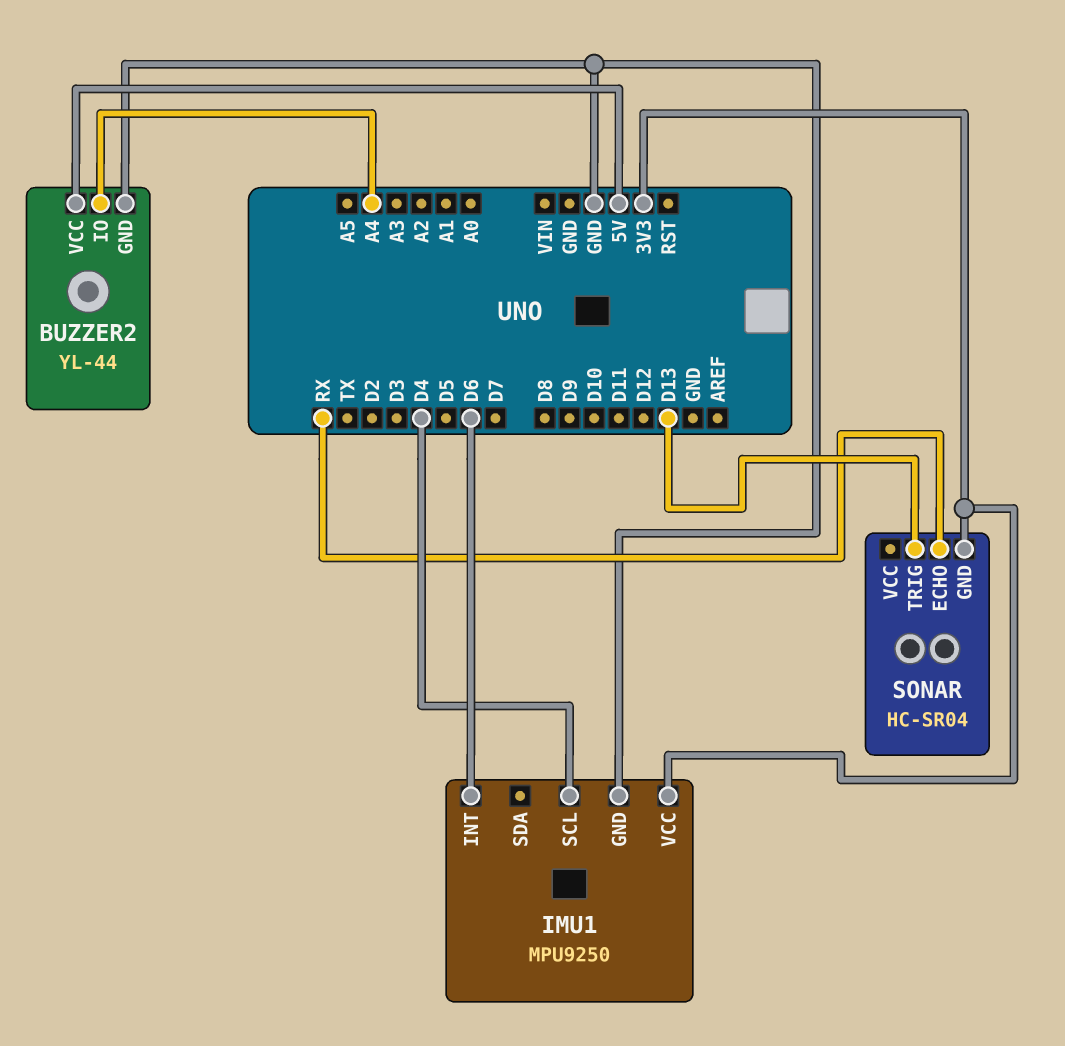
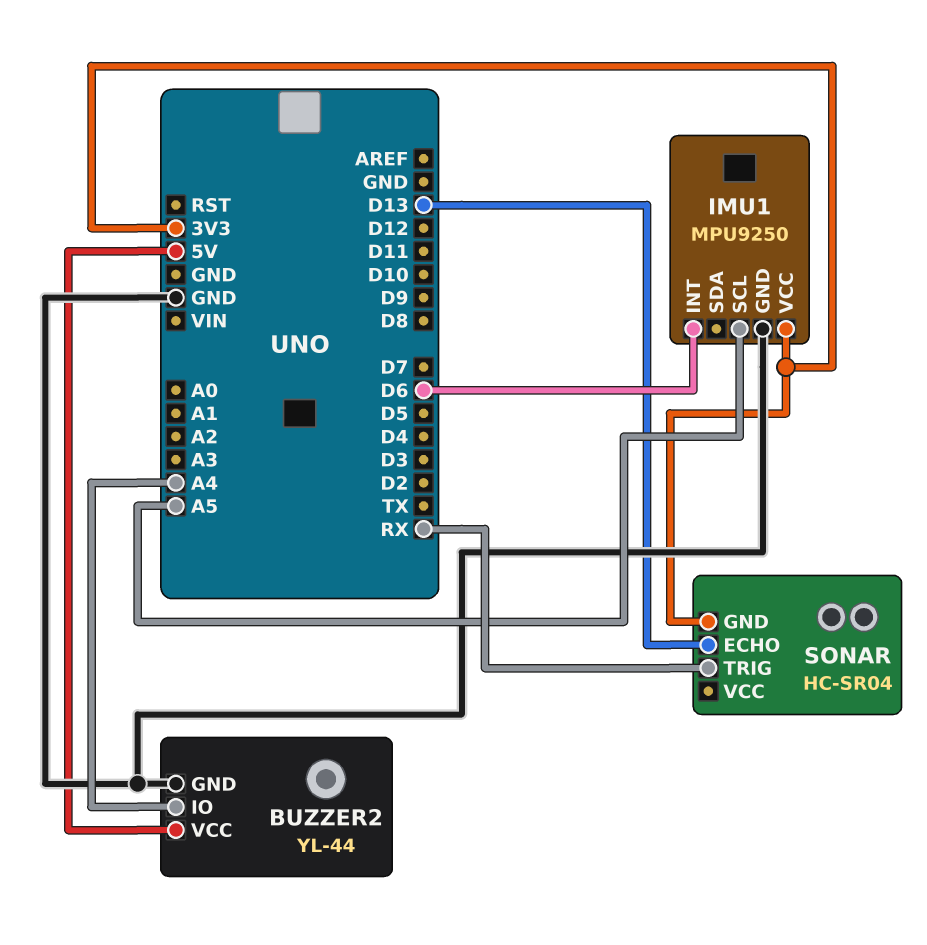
IMU1 pin SCL: D4 -> A5
SONAR pin ECHO: RX -> D13
SONAR pin TRIG: D13 -> RX

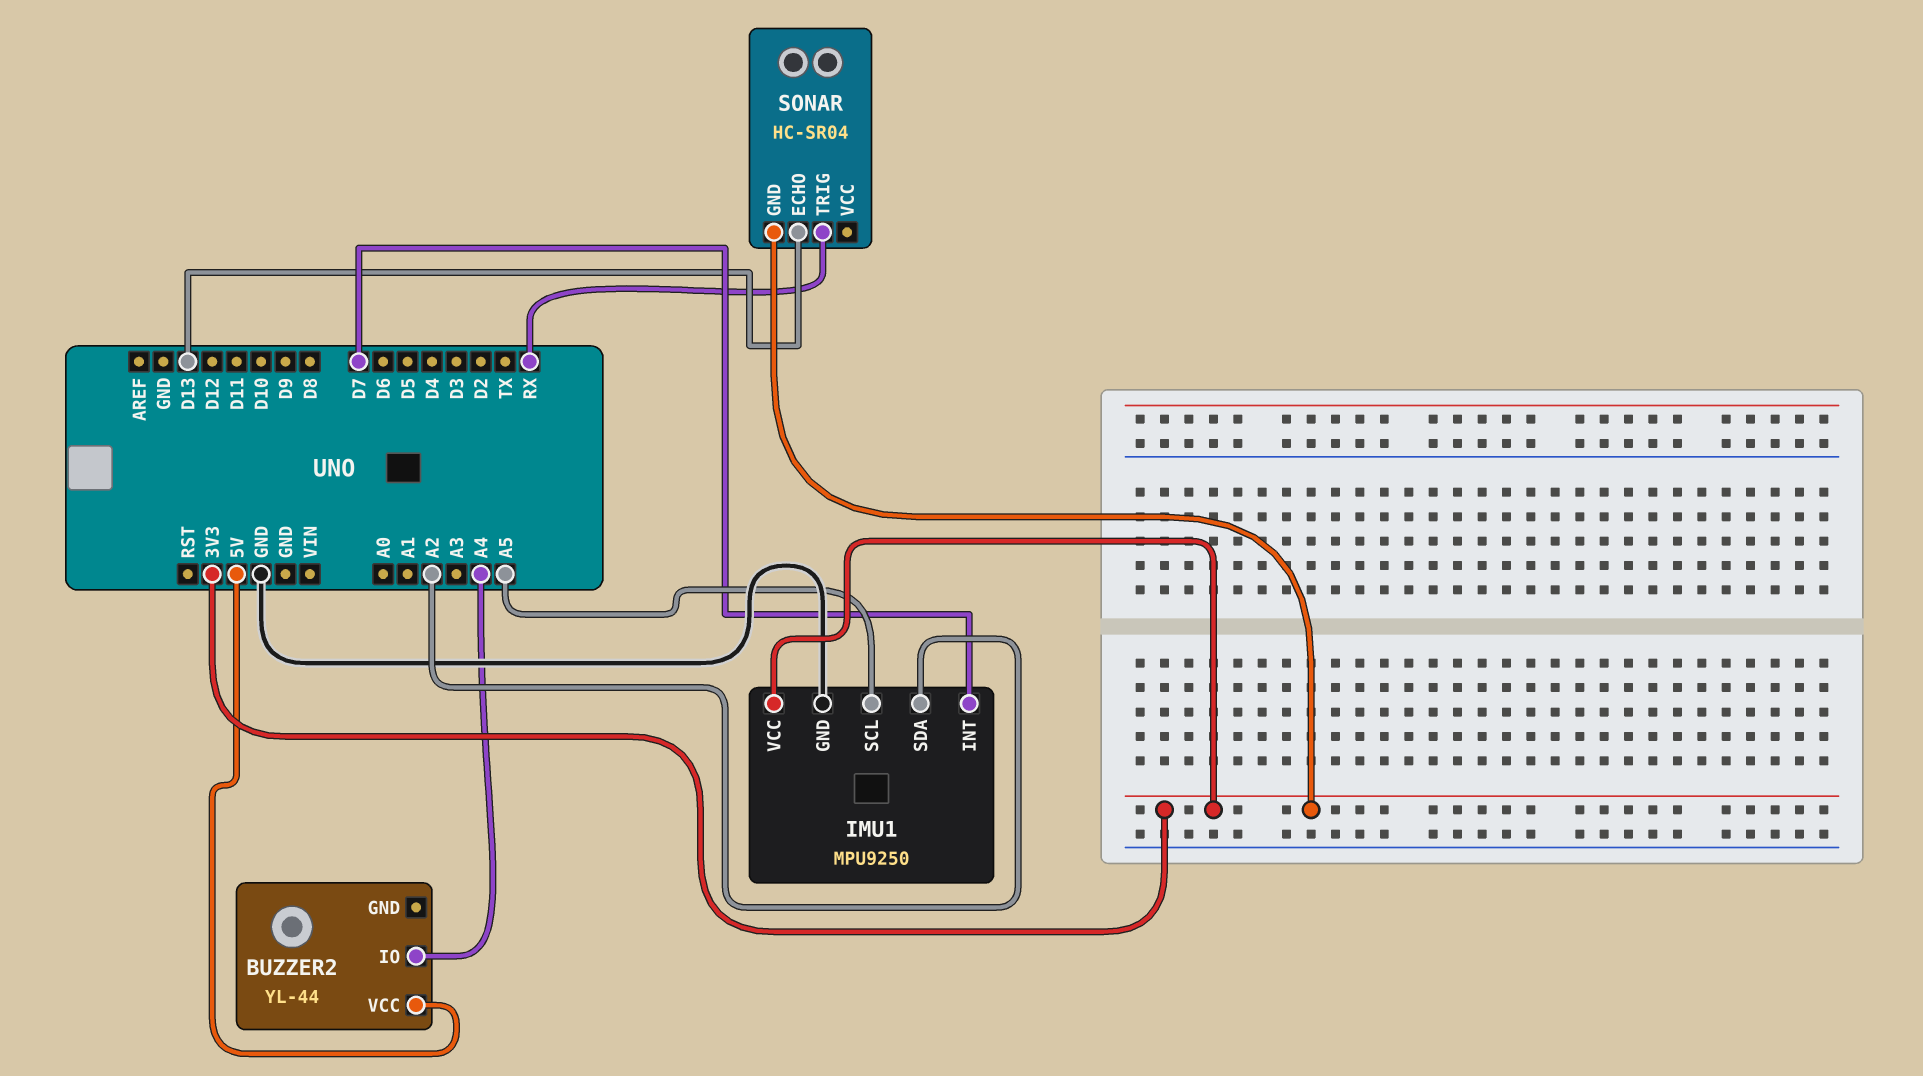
BUZZER2 pin GND: GND -> none
IMU1 pin INT: D6 -> D7
IMU1 pin SDA: none -> A2

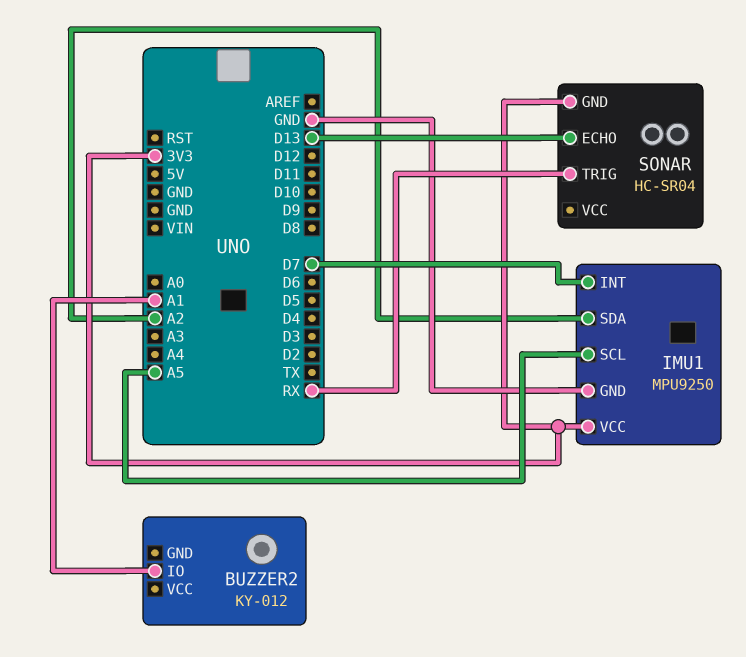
BUZZER2: YL-44 -> KY-012
BUZZER2 pin IO: A4 -> A1
BUZZER2 pin VCC: 5V -> none

